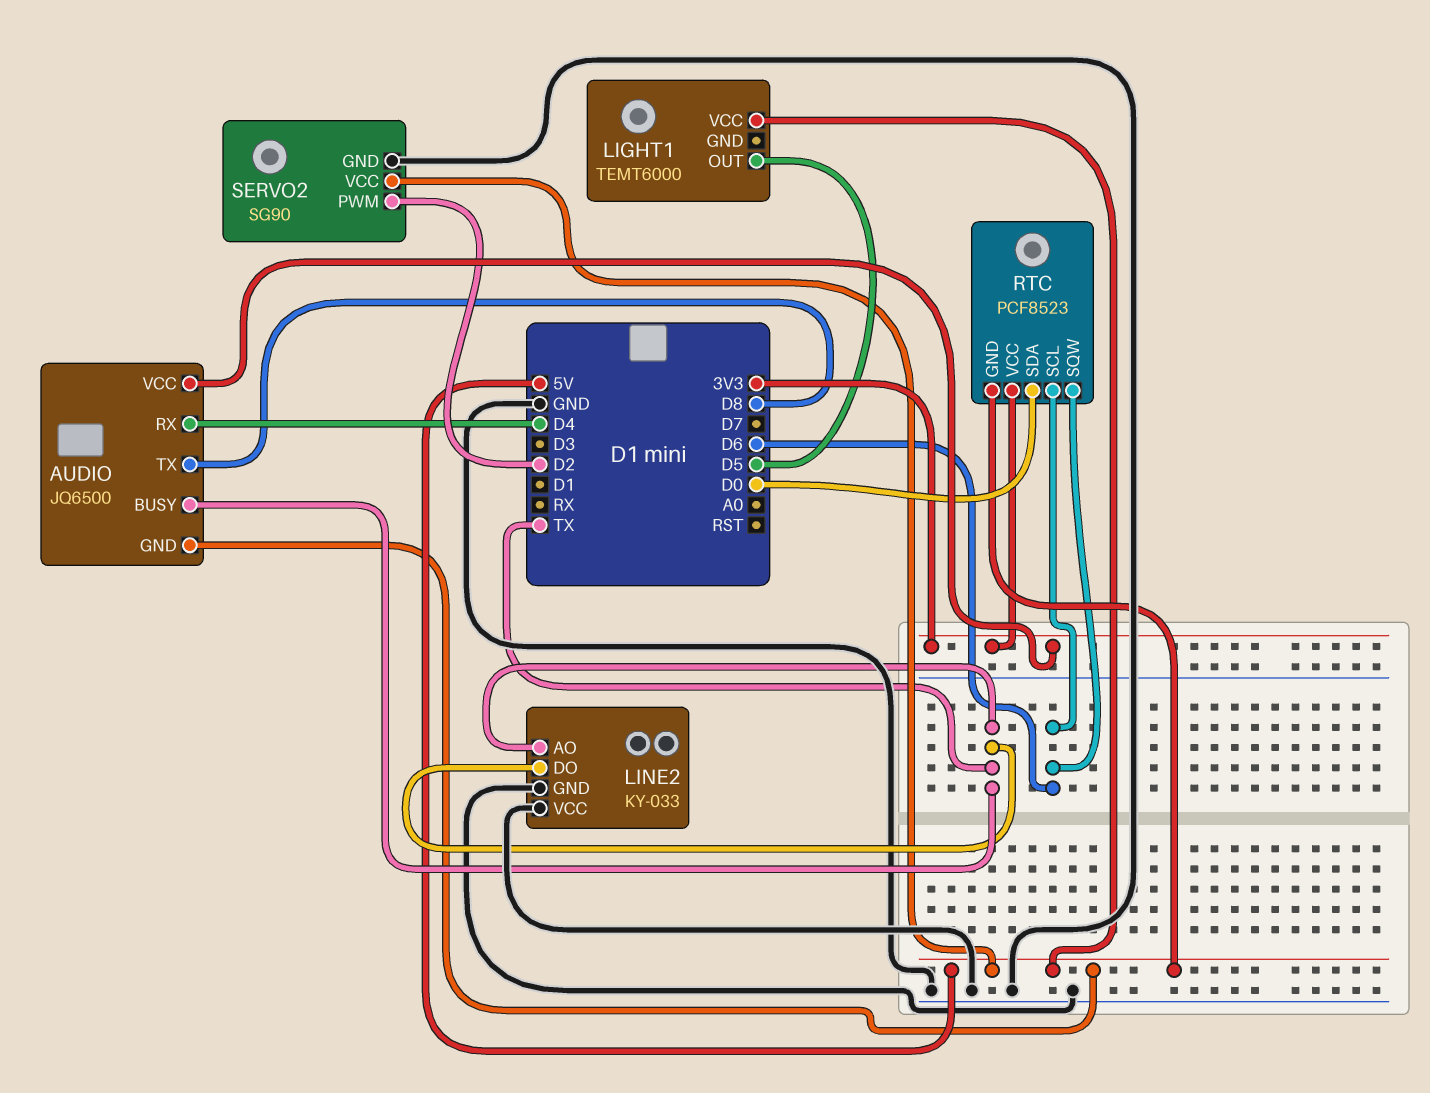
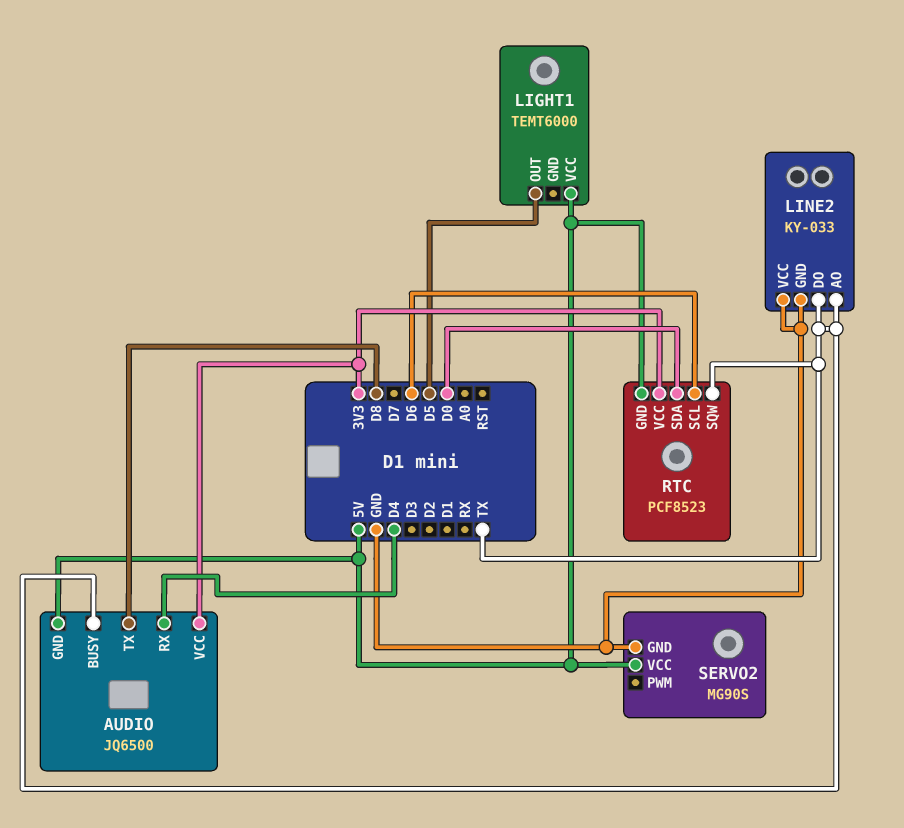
RTC pin SQW: D6 -> TX
SERVO2: SG90 -> MG90S
SERVO2 pin PWM: D2 -> none

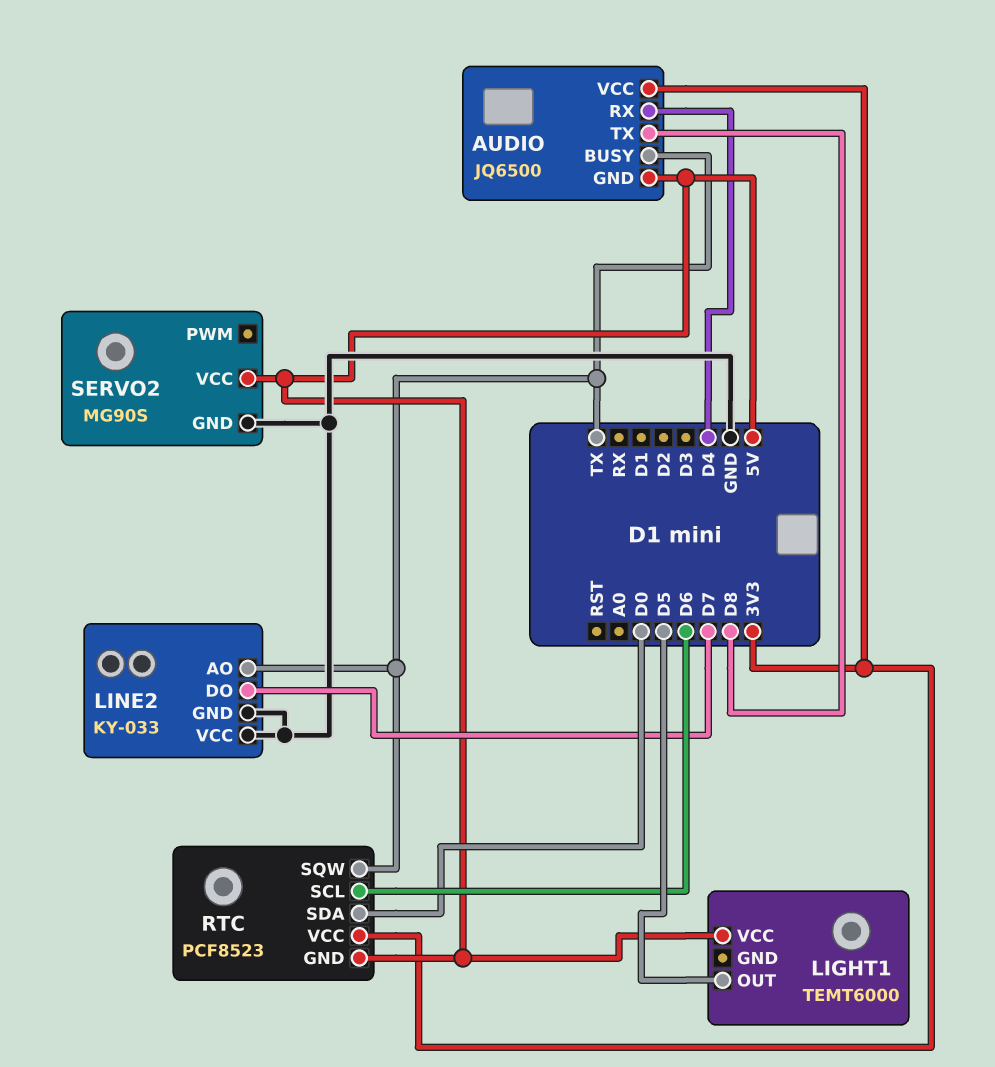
LINE2 pin DO: TX -> D7

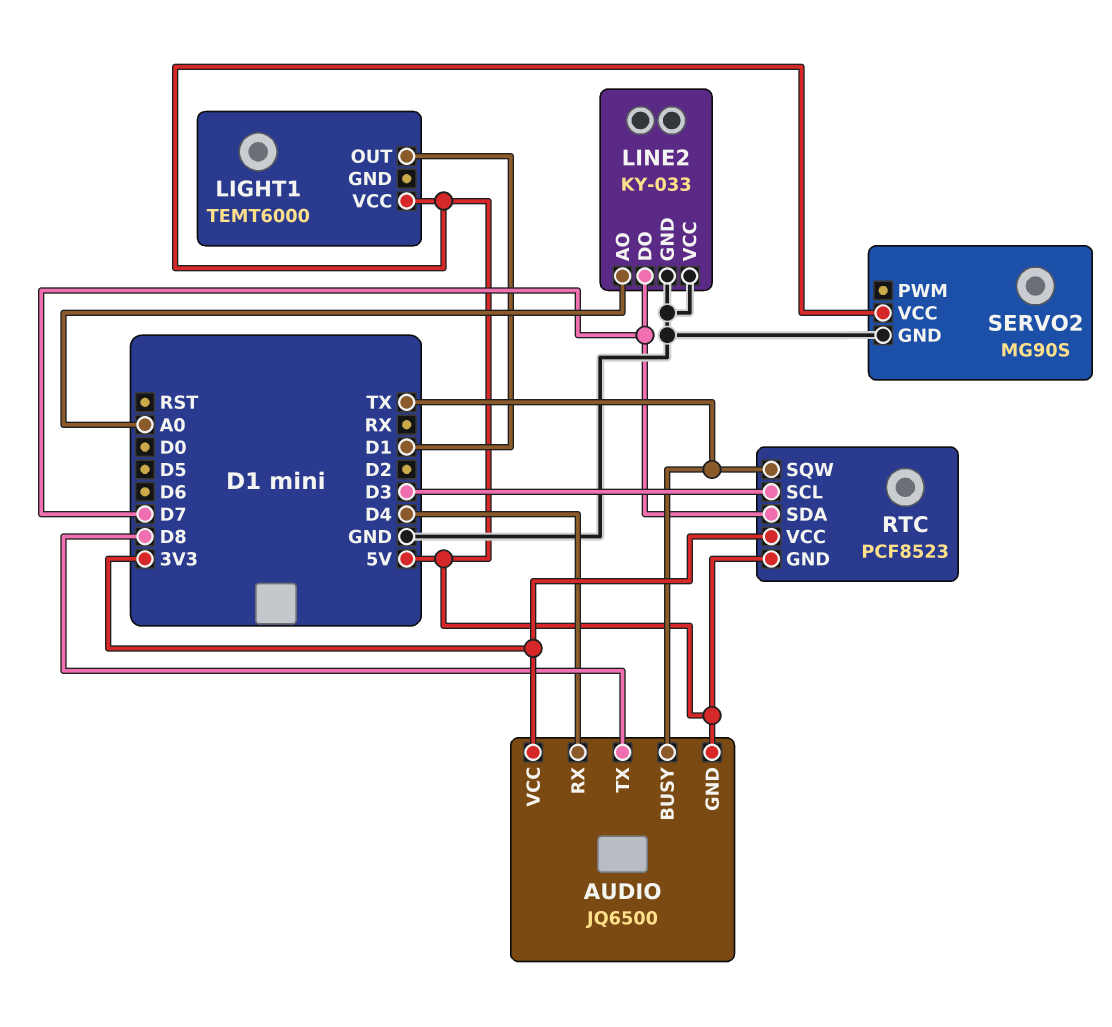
LIGHT1 pin OUT: D5 -> D1
LINE2 pin AO: TX -> A0
RTC pin SCL: D6 -> D3
RTC pin SDA: D0 -> D7

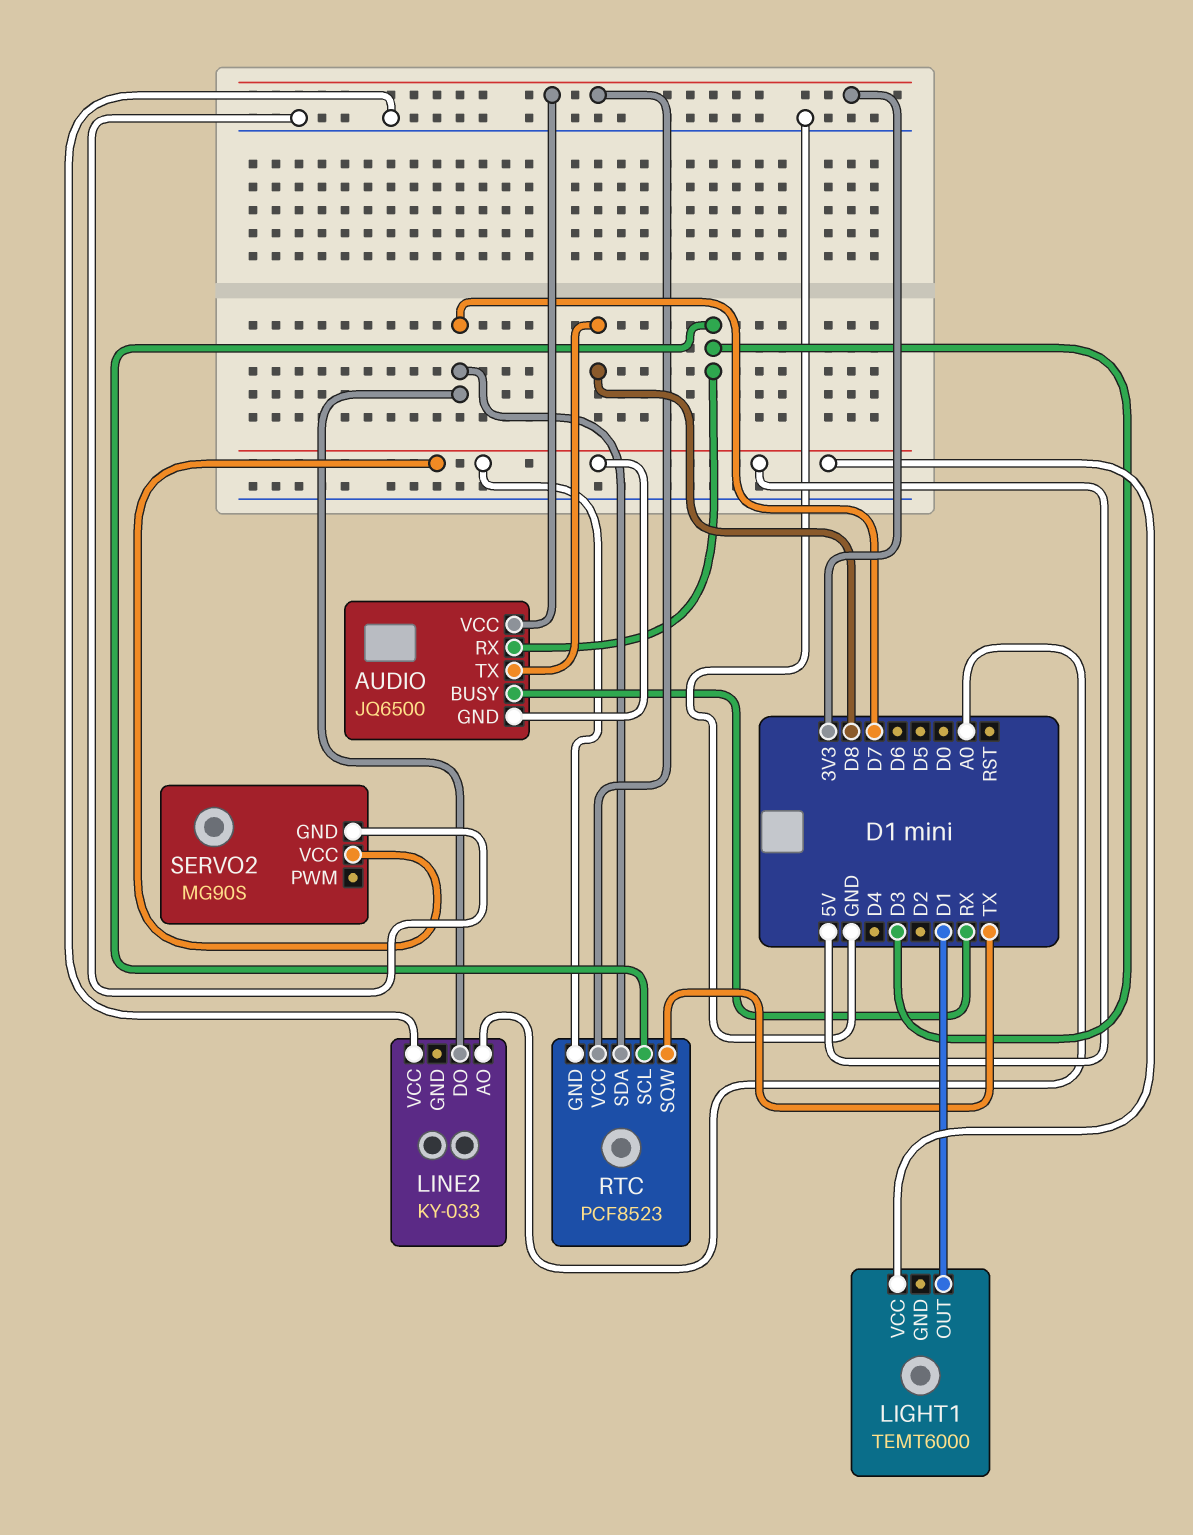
AUDIO pin BUSY: TX -> RX
AUDIO pin RX: D4 -> D3
LINE2 pin GND: GND -> none

